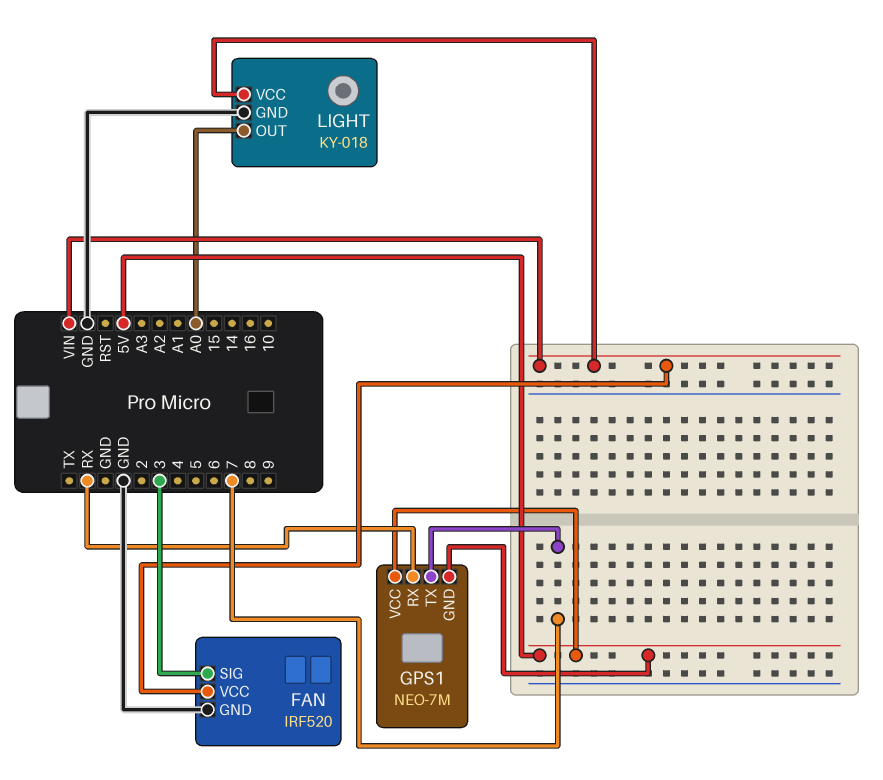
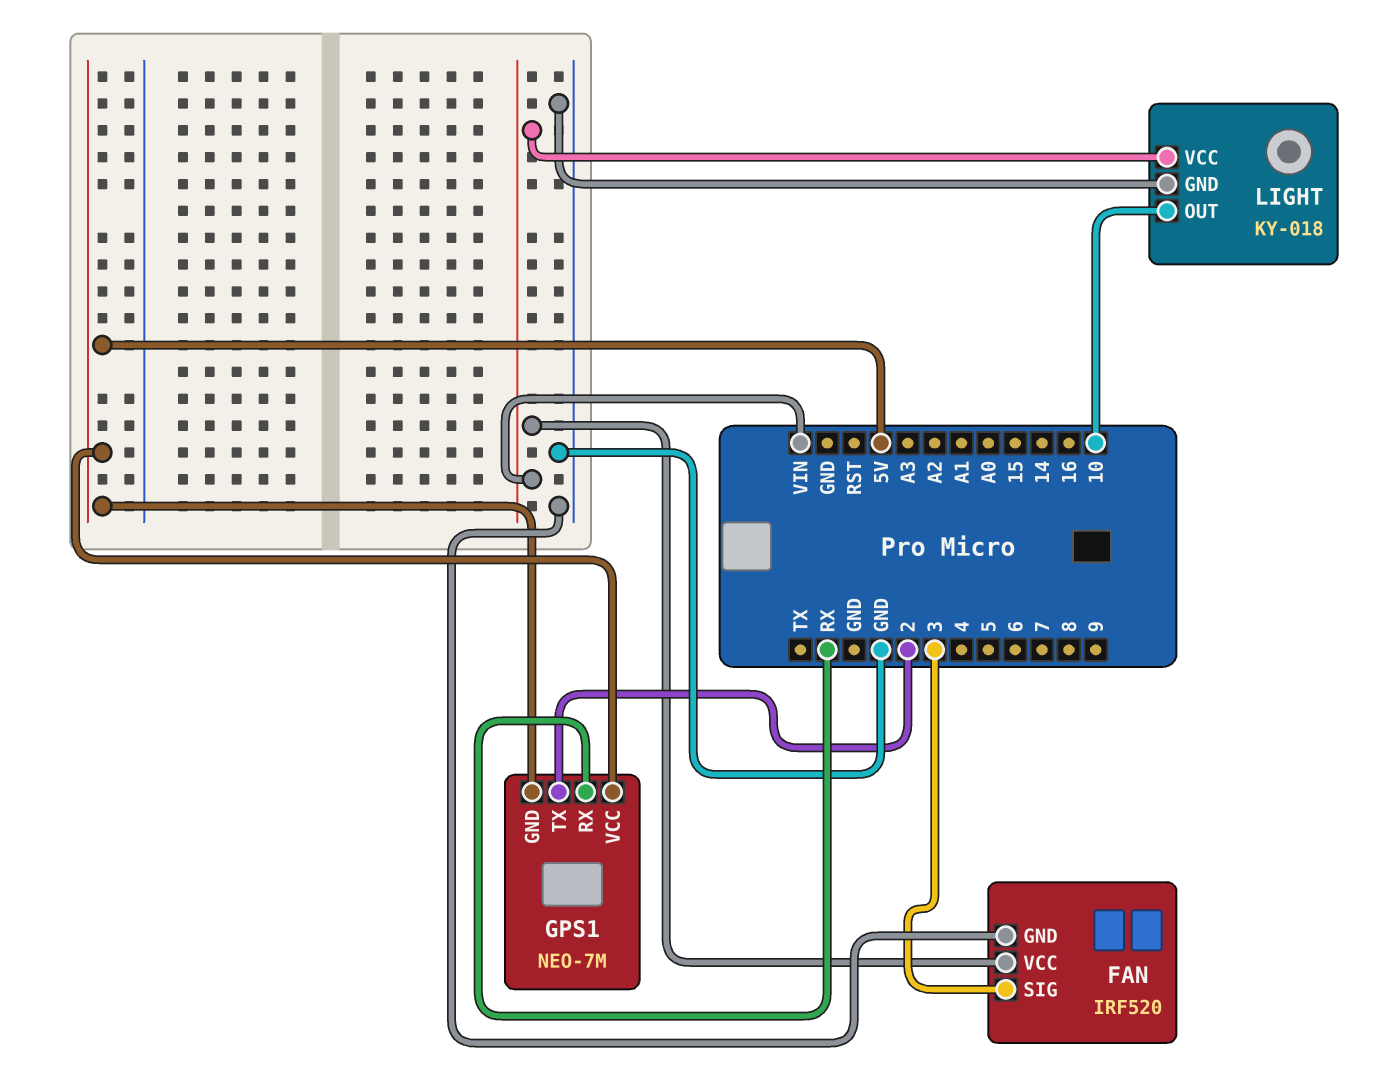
GPS1 pin TX: 7 -> 2
LIGHT pin OUT: A0 -> 10

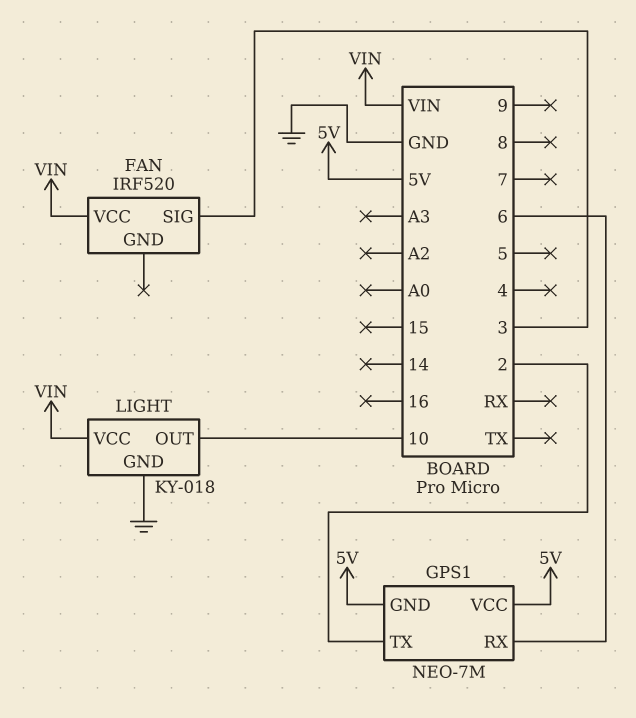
FAN pin GND: GND -> none
GPS1 pin RX: RX -> 6

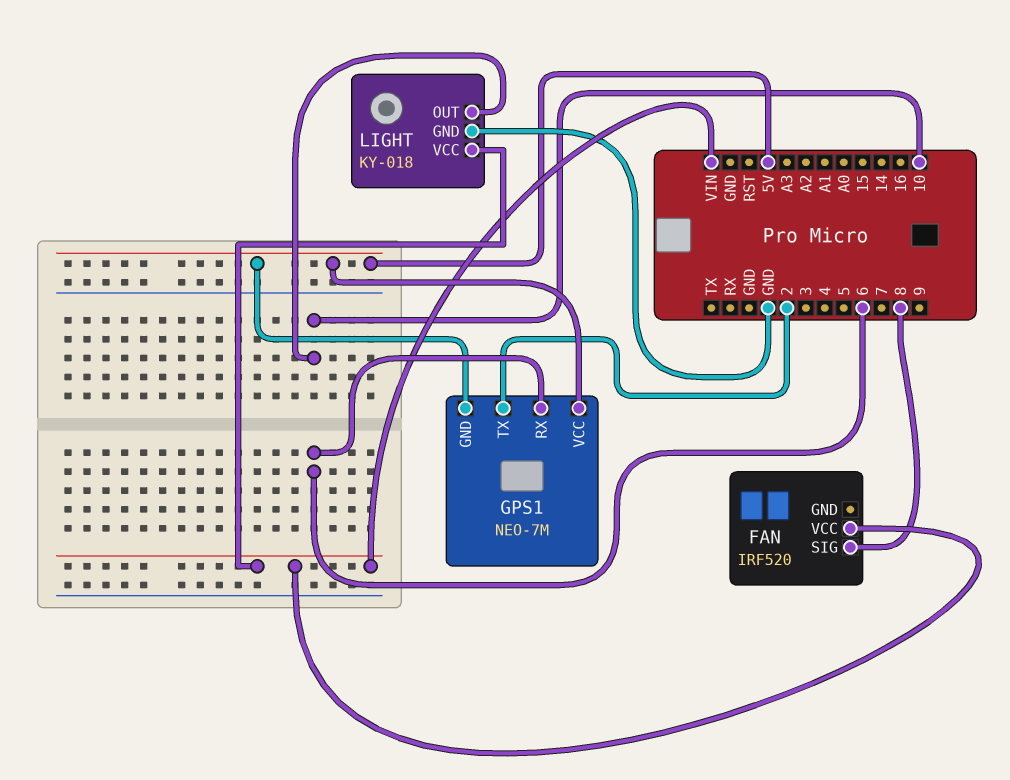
FAN pin SIG: 3 -> 8

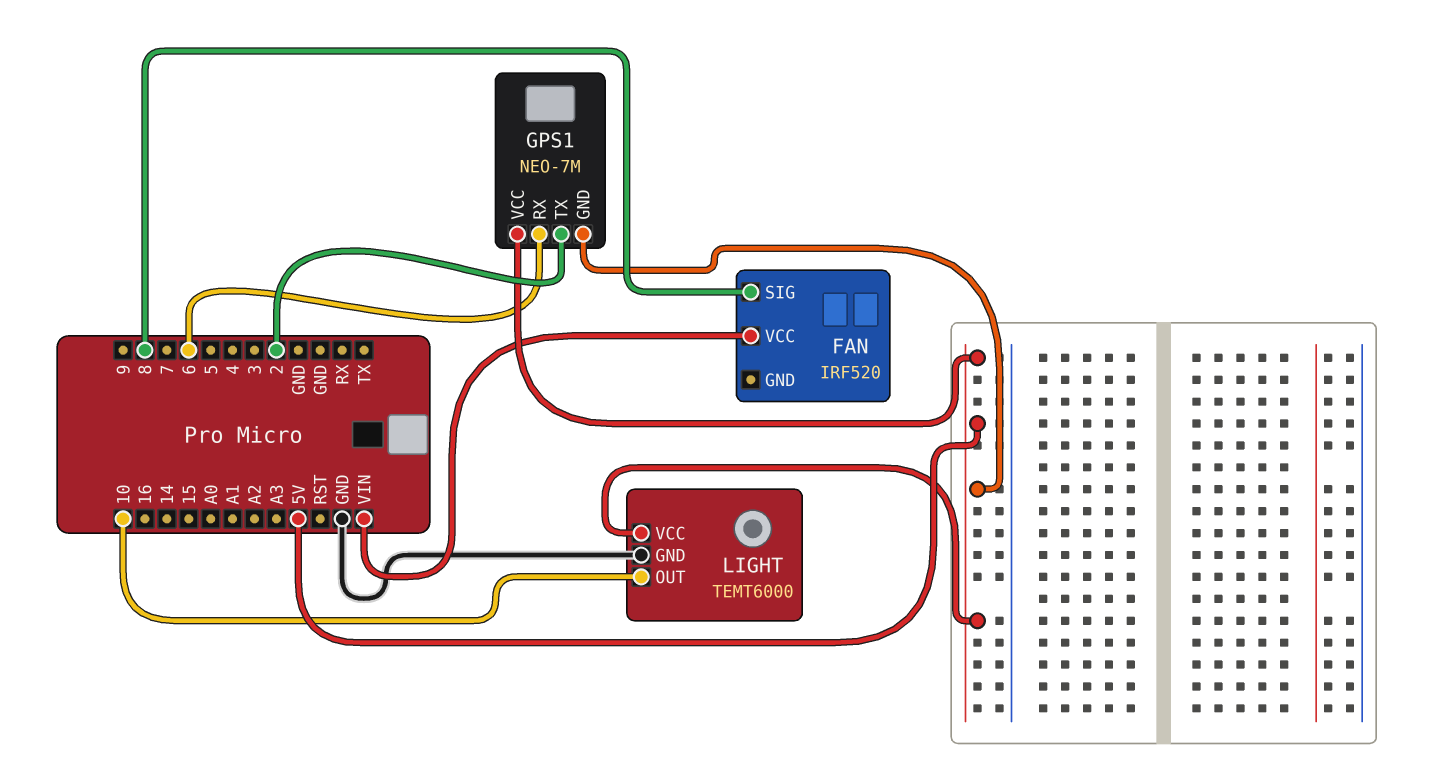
LIGHT: KY-018 -> TEMT6000
LIGHT pin VCC: VIN -> 5V

